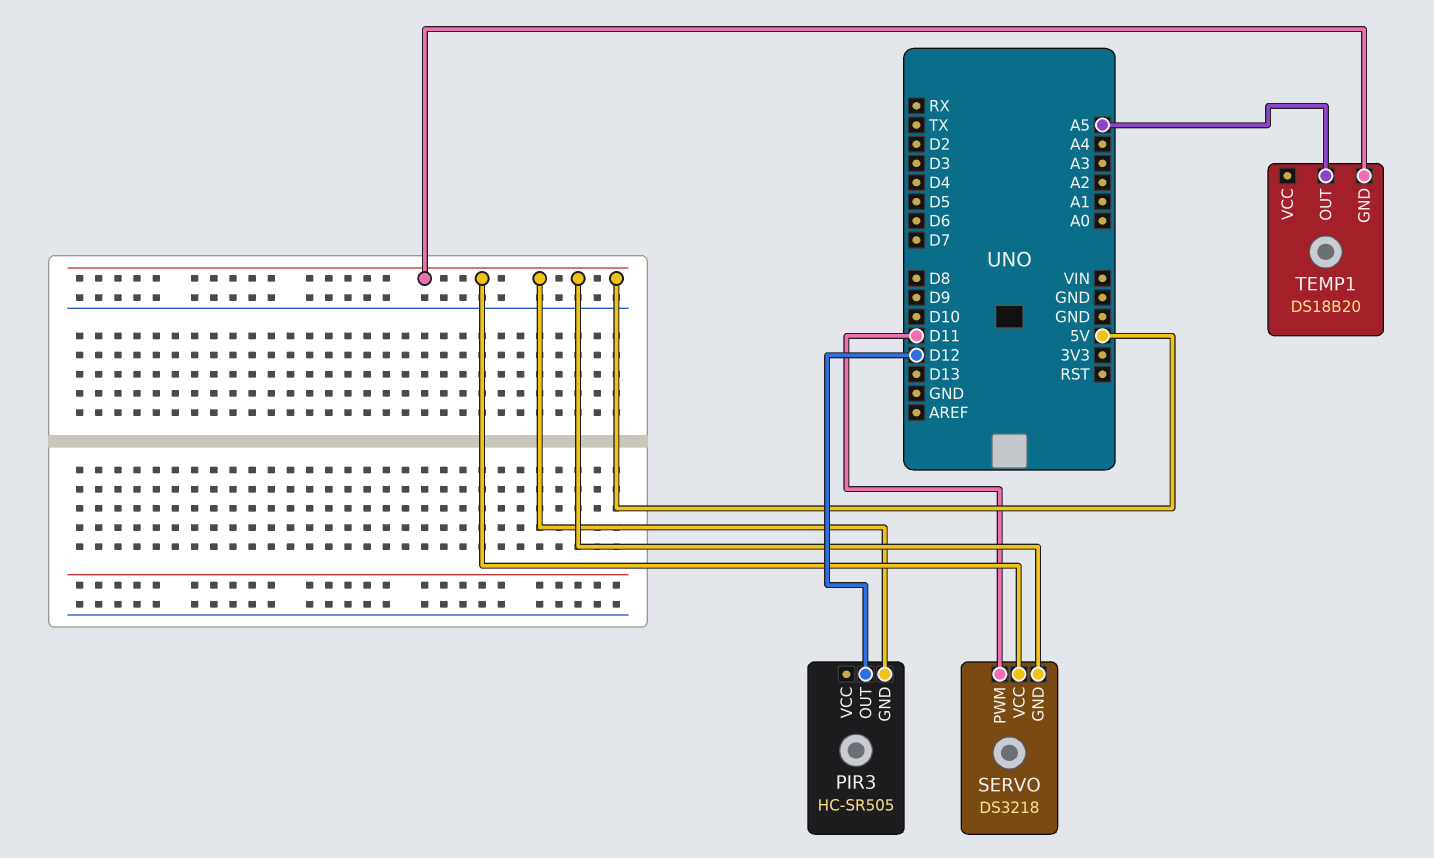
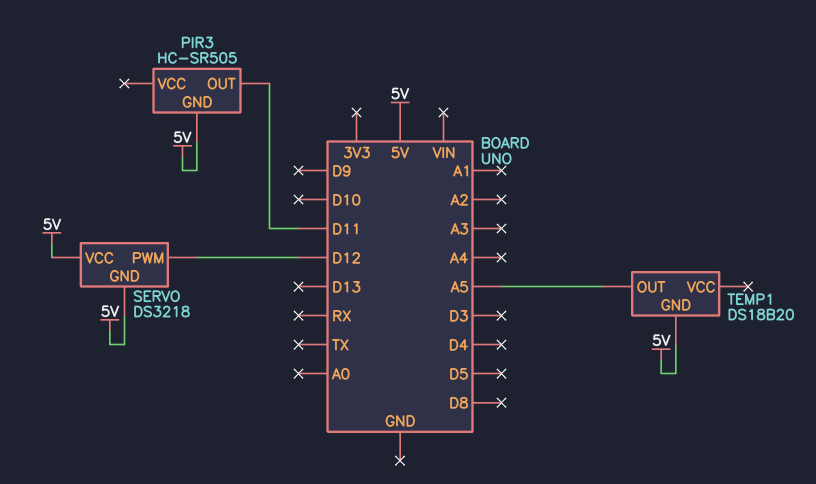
PIR3 pin OUT: D12 -> D11
SERVO pin PWM: D11 -> D12

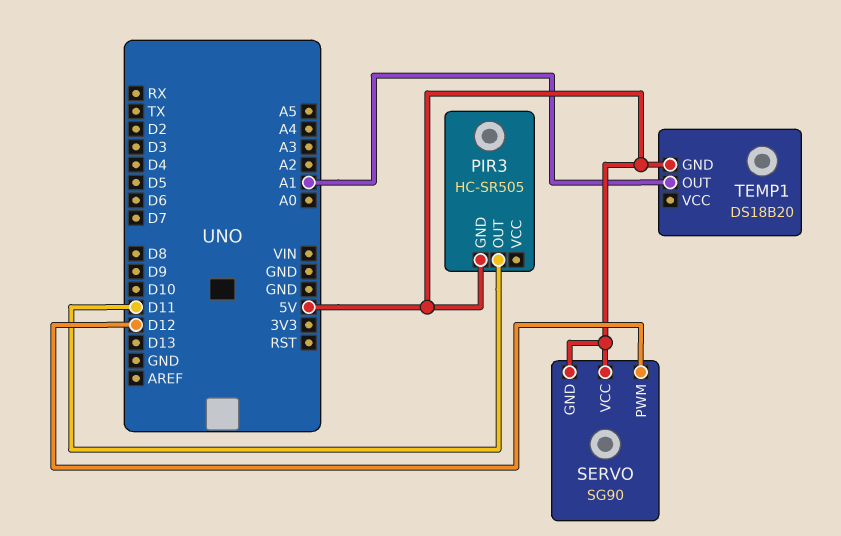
SERVO: DS3218 -> SG90
TEMP1 pin OUT: A5 -> A1

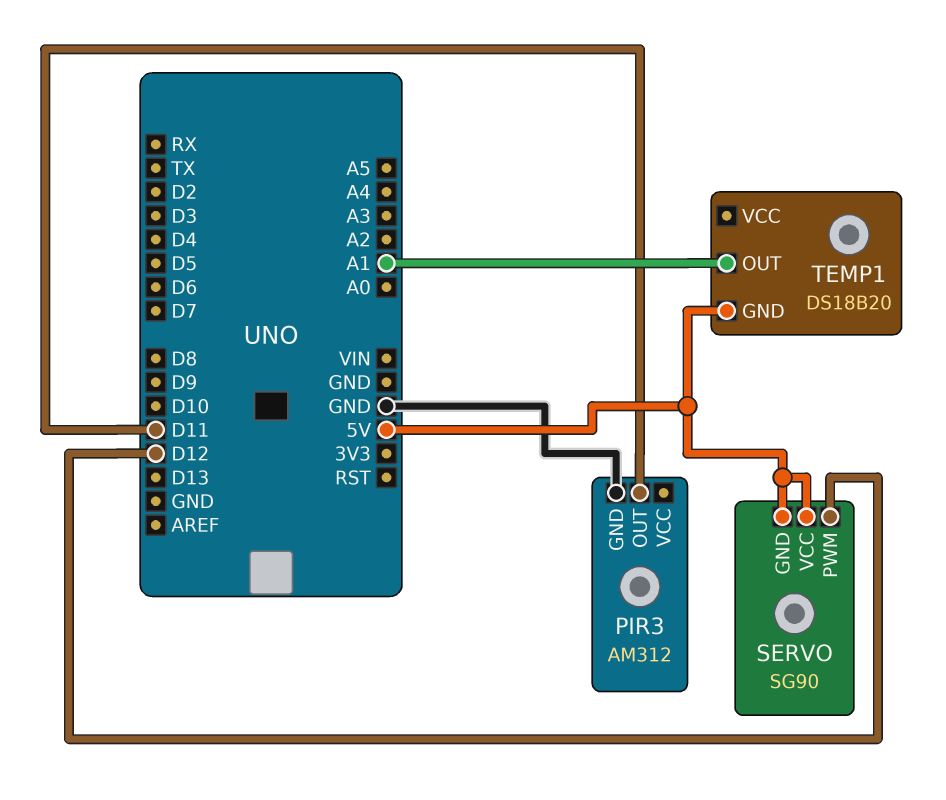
PIR3: HC-SR505 -> AM312
PIR3 pin GND: 5V -> GND

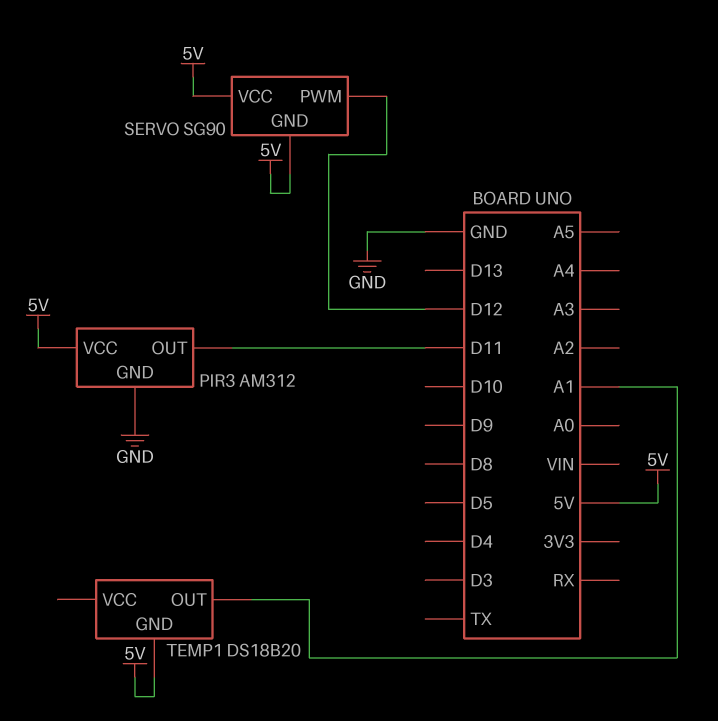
PIR3 pin VCC: none -> 5V

